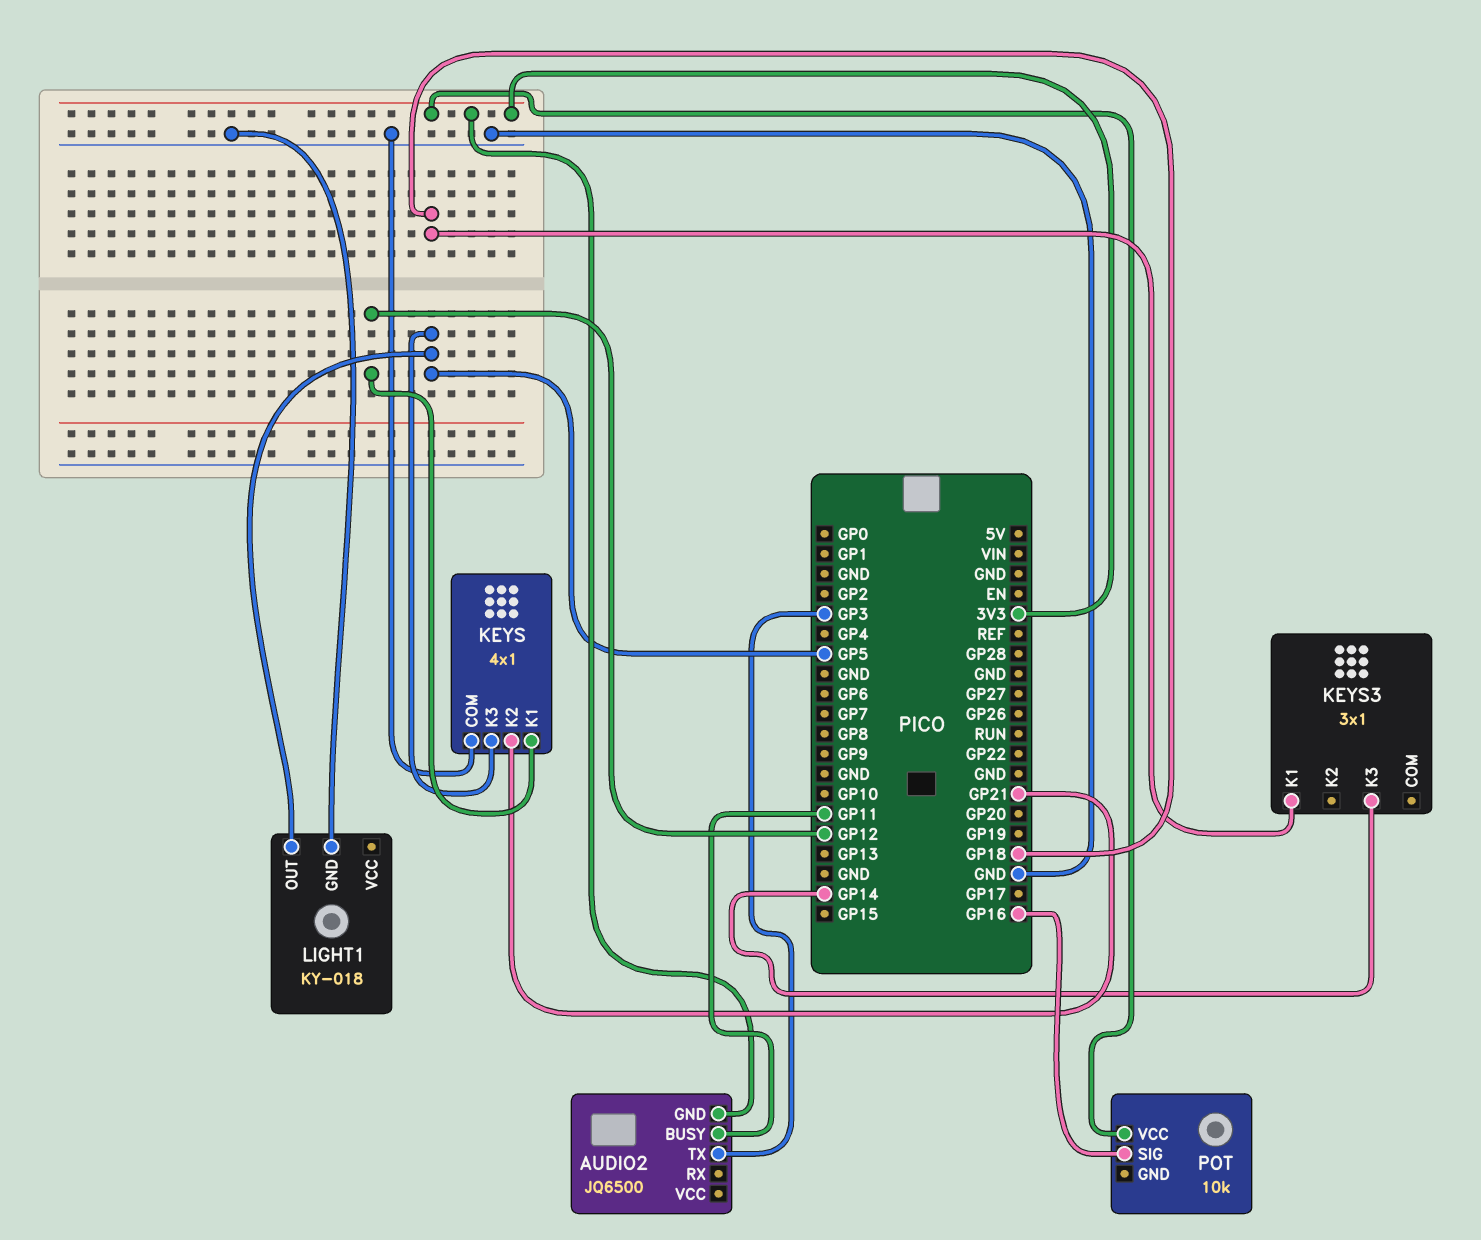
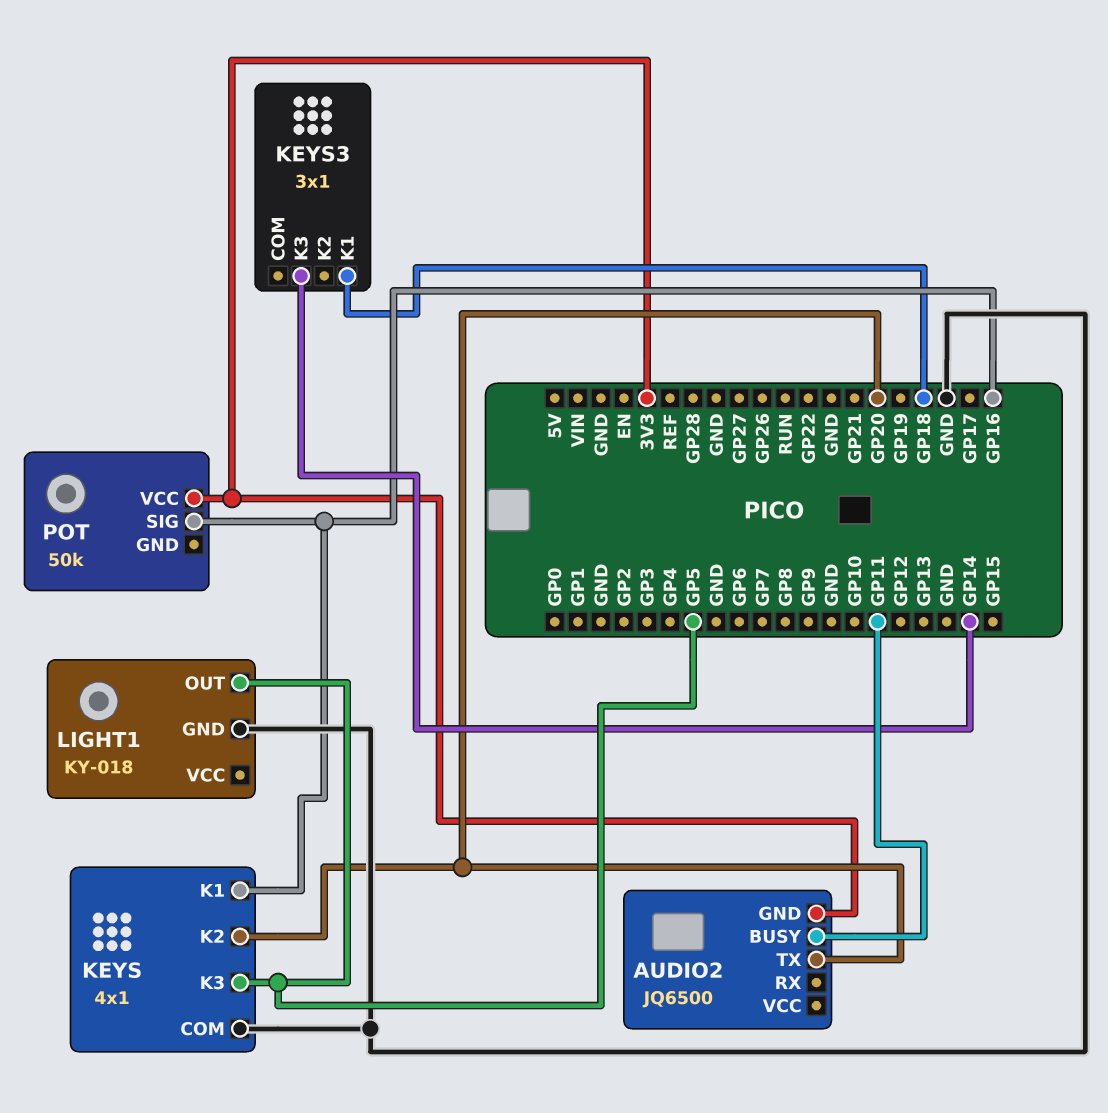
AUDIO2 pin TX: GP3 -> GP20
KEYS pin K1: GP12 -> GP16
KEYS pin K2: GP21 -> GP20
POT: 10k -> 50k

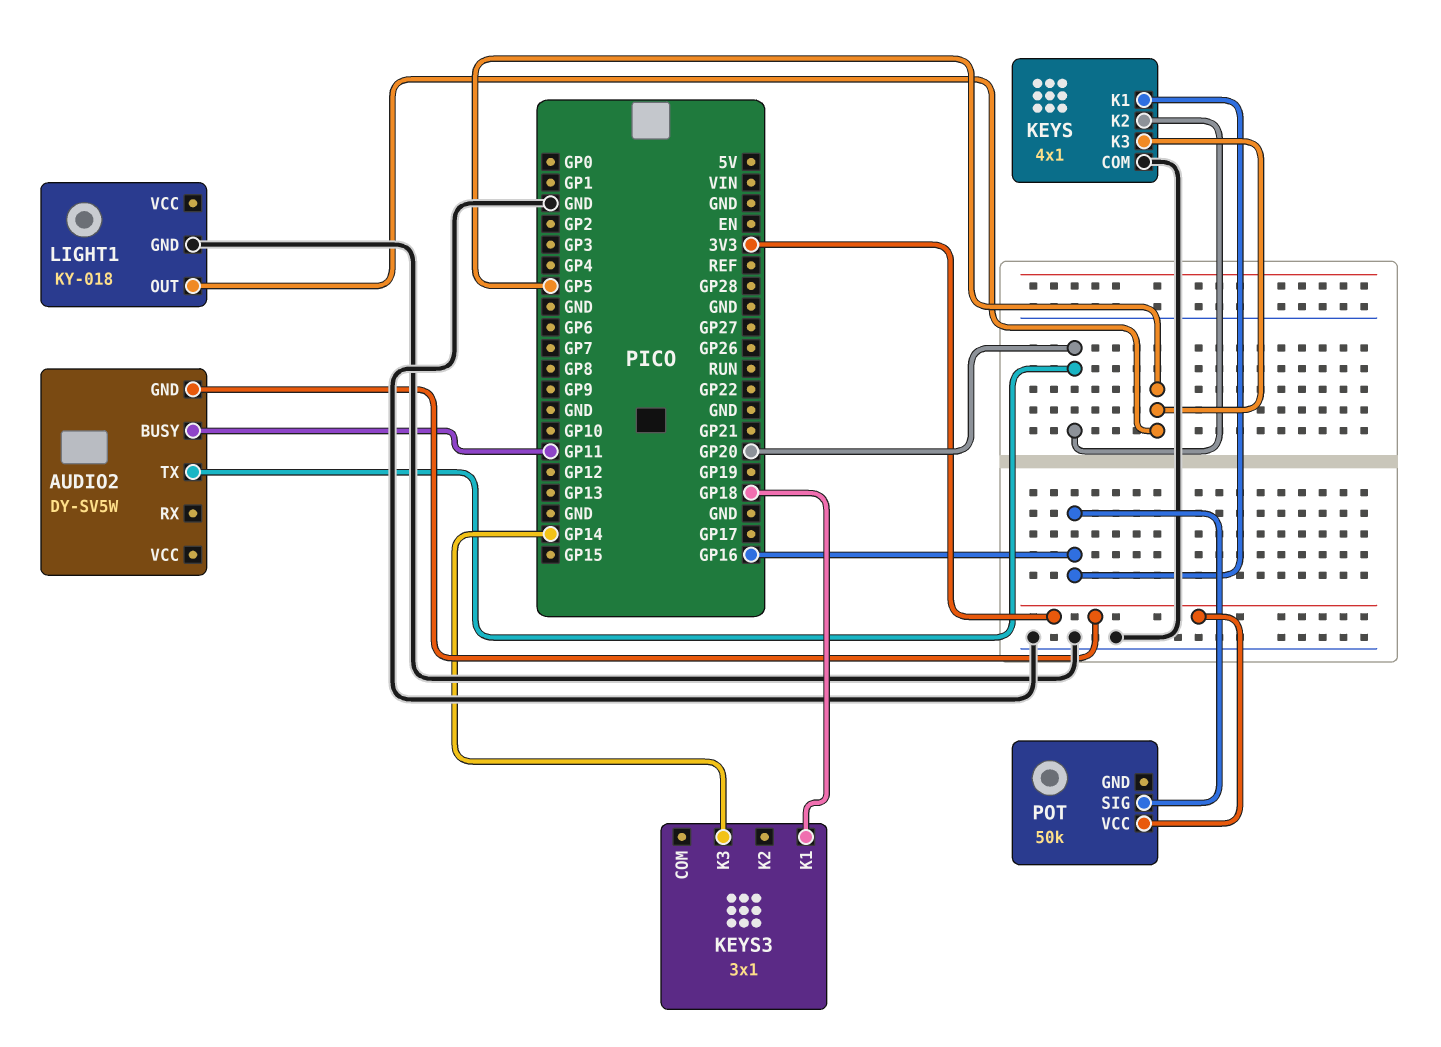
AUDIO2: JQ6500 -> DY-SV5W

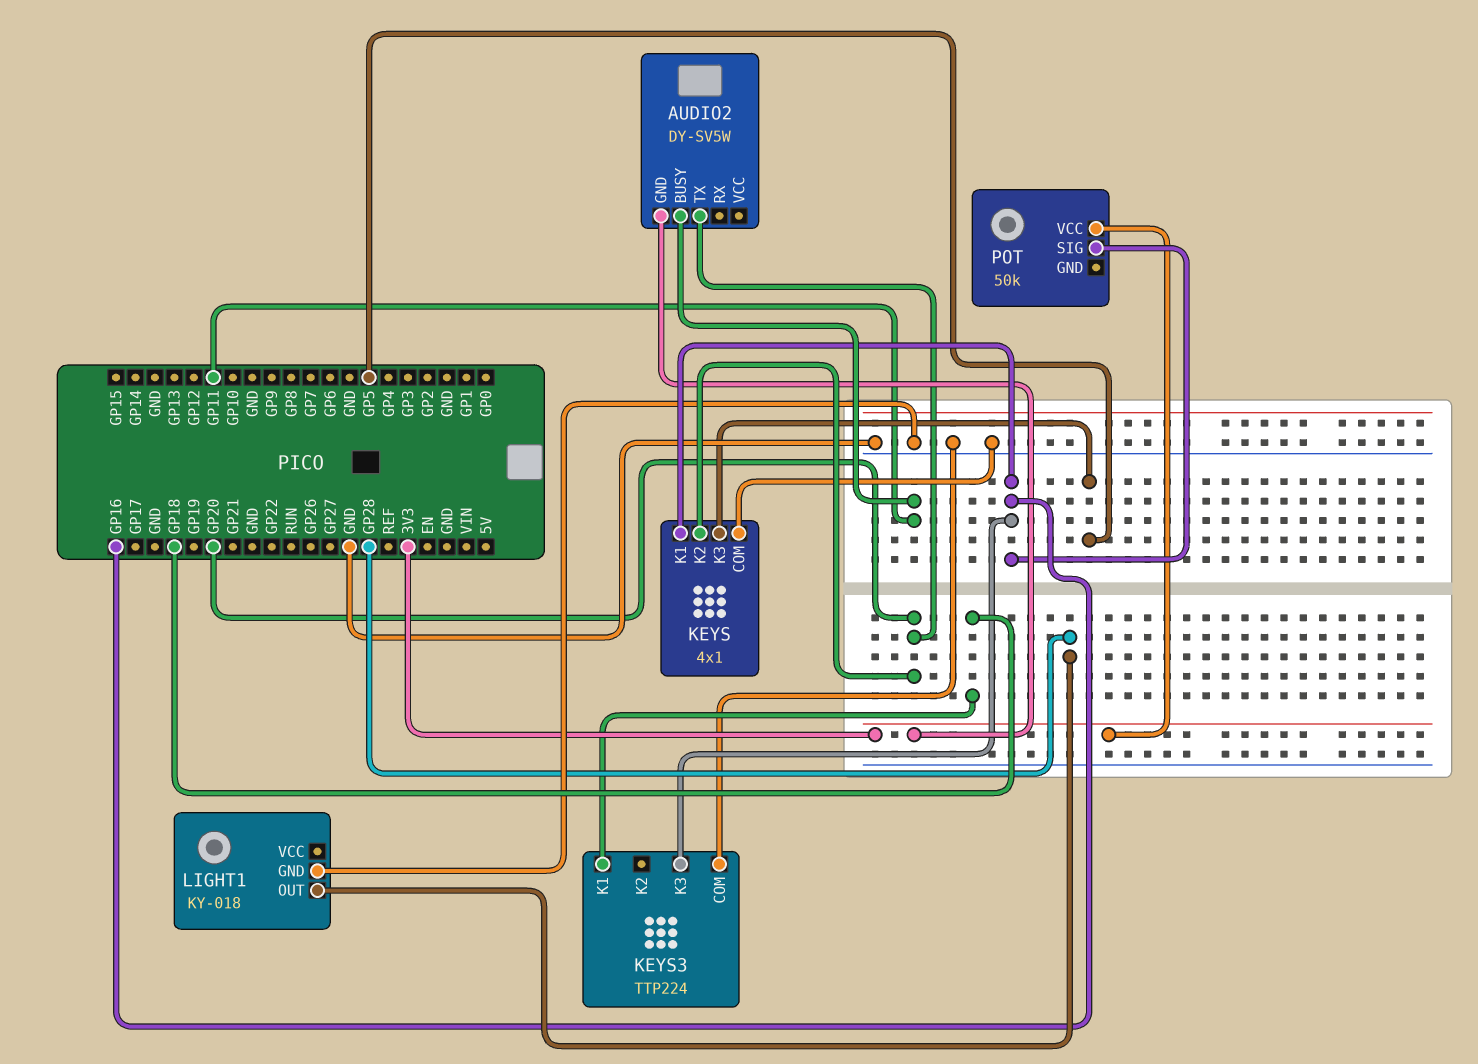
KEYS3: 3x1 -> TTP224
KEYS3 pin COM: none -> GND
KEYS3 pin K3: GP14 -> GP16
LIGHT1 pin OUT: GP5 -> GP28

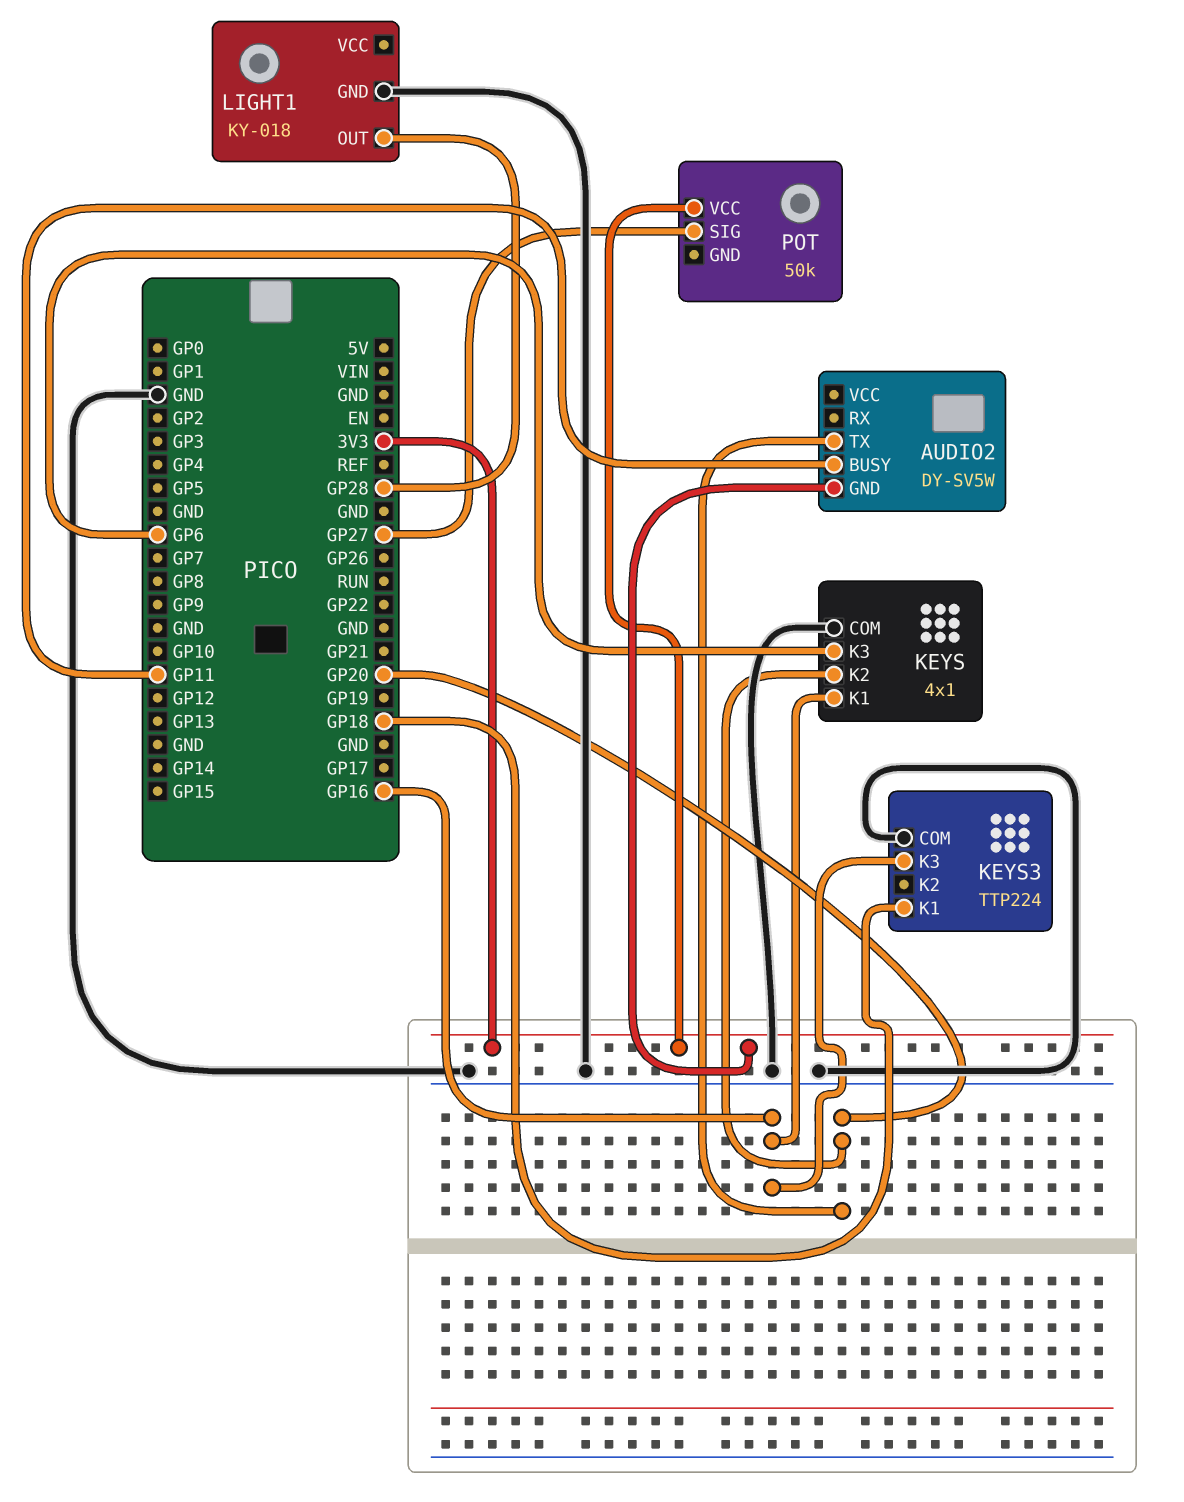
KEYS pin K3: GP5 -> GP6
POT pin SIG: GP16 -> GP27

